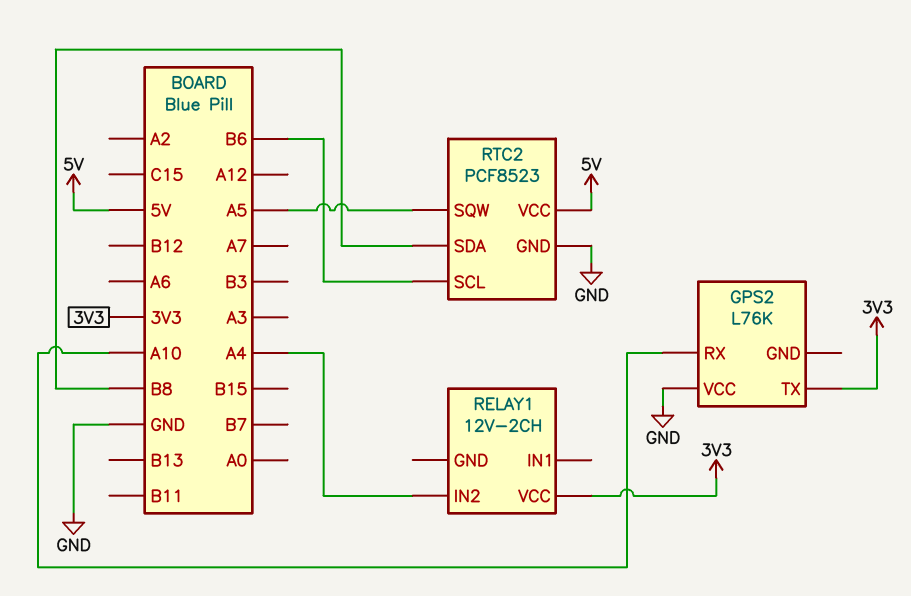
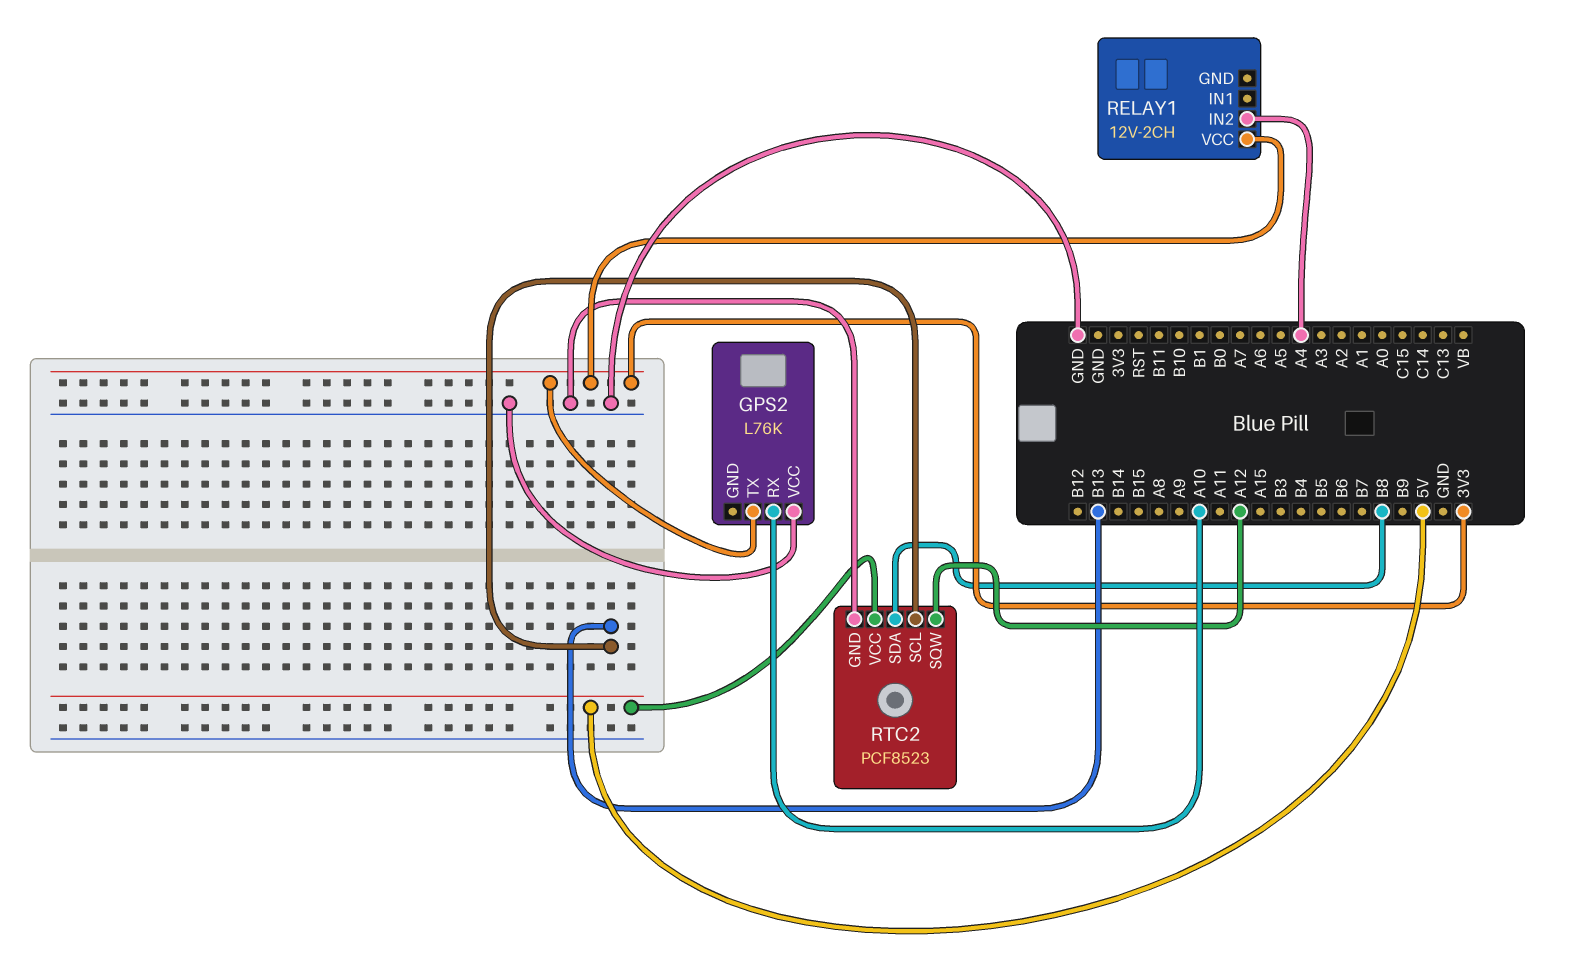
RTC2 pin SCL: B6 -> B13
RTC2 pin SQW: A5 -> A12

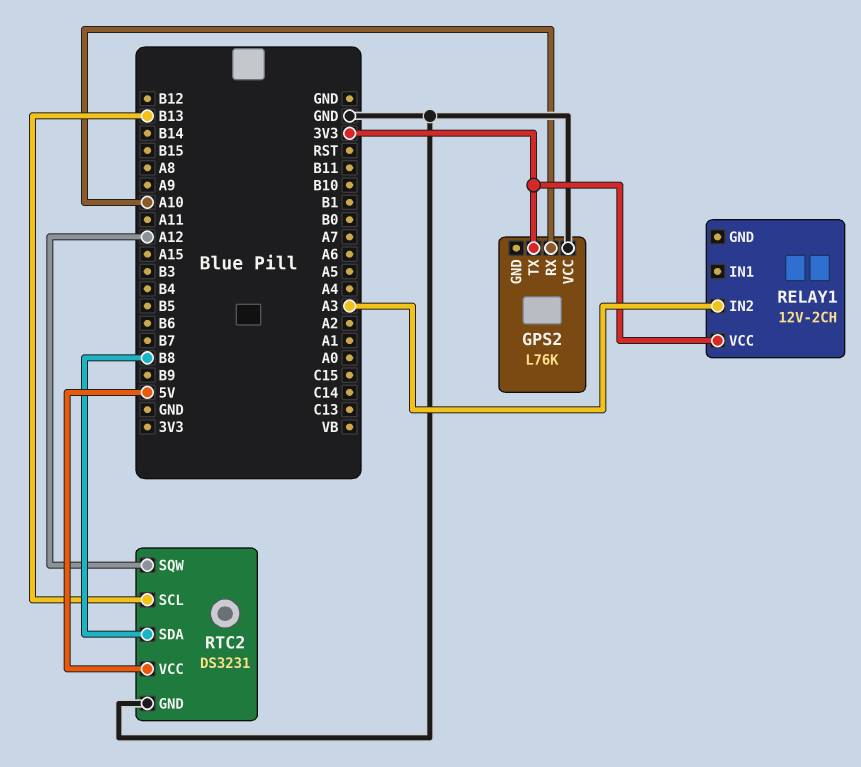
RELAY1 pin IN2: A4 -> A3
RTC2: PCF8523 -> DS3231

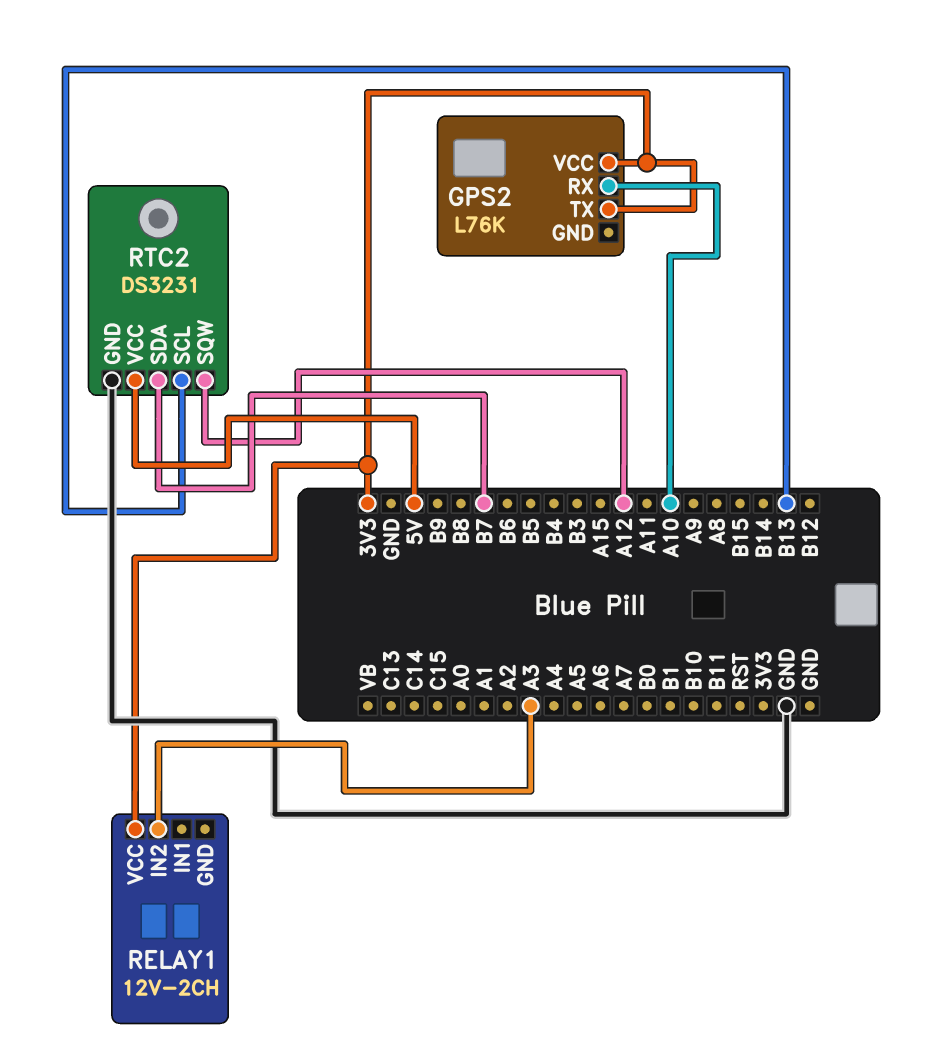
GPS2 pin VCC: GND -> 3V3
RTC2 pin SDA: B8 -> B7

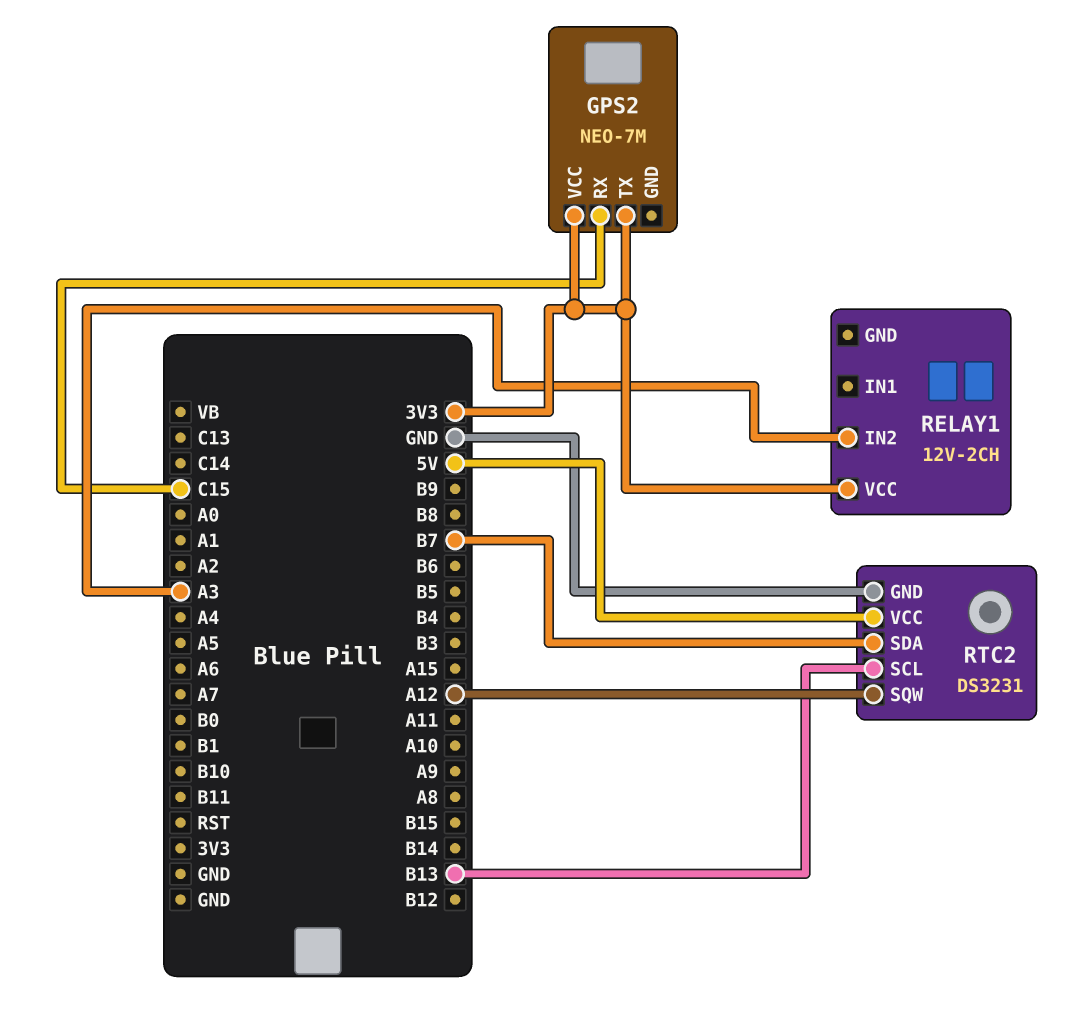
GPS2: L76K -> NEO-7M
GPS2 pin RX: A10 -> C15

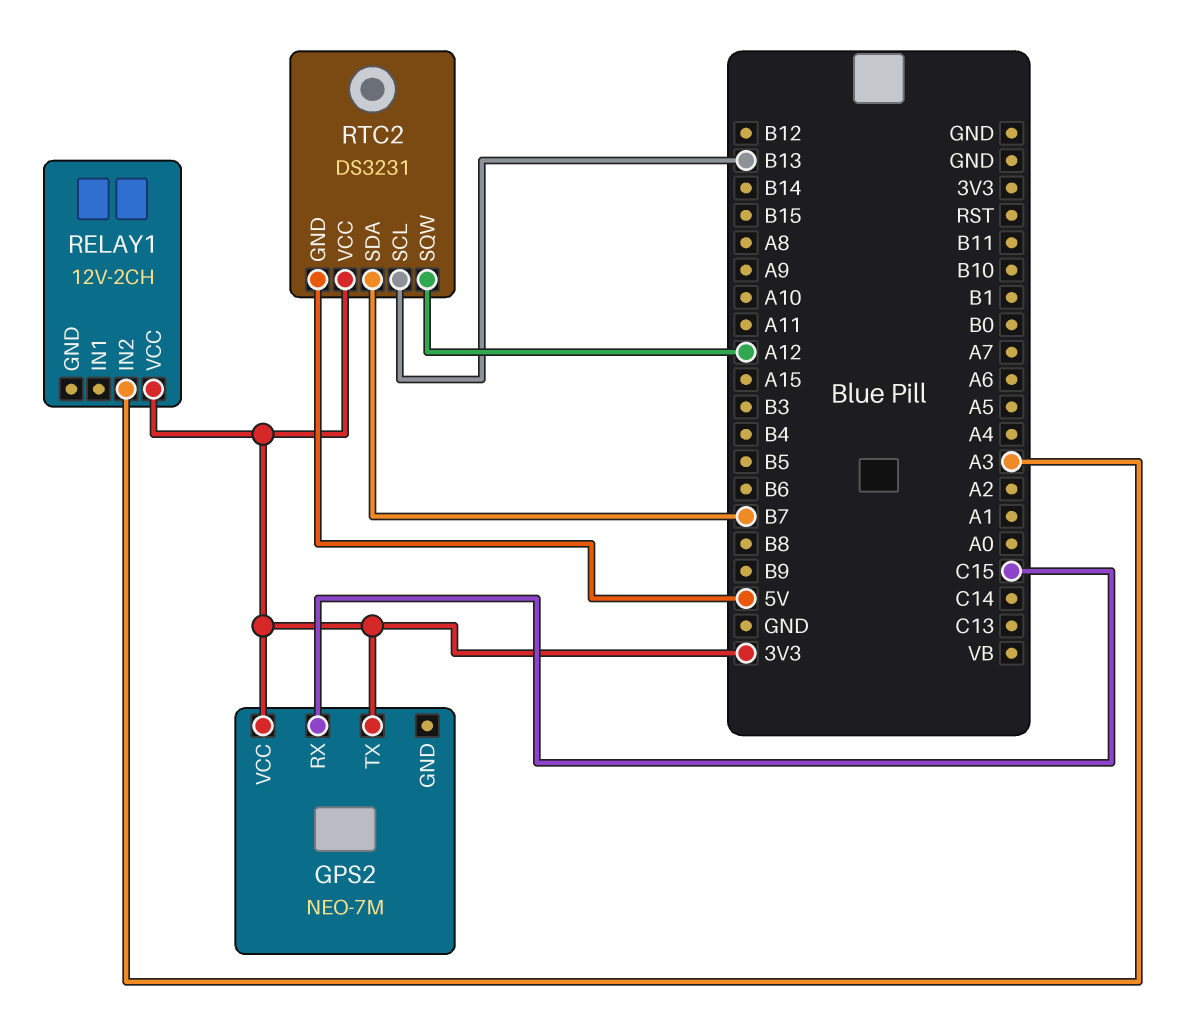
RTC2 pin GND: GND -> 5V
RTC2 pin VCC: 5V -> 3V3

